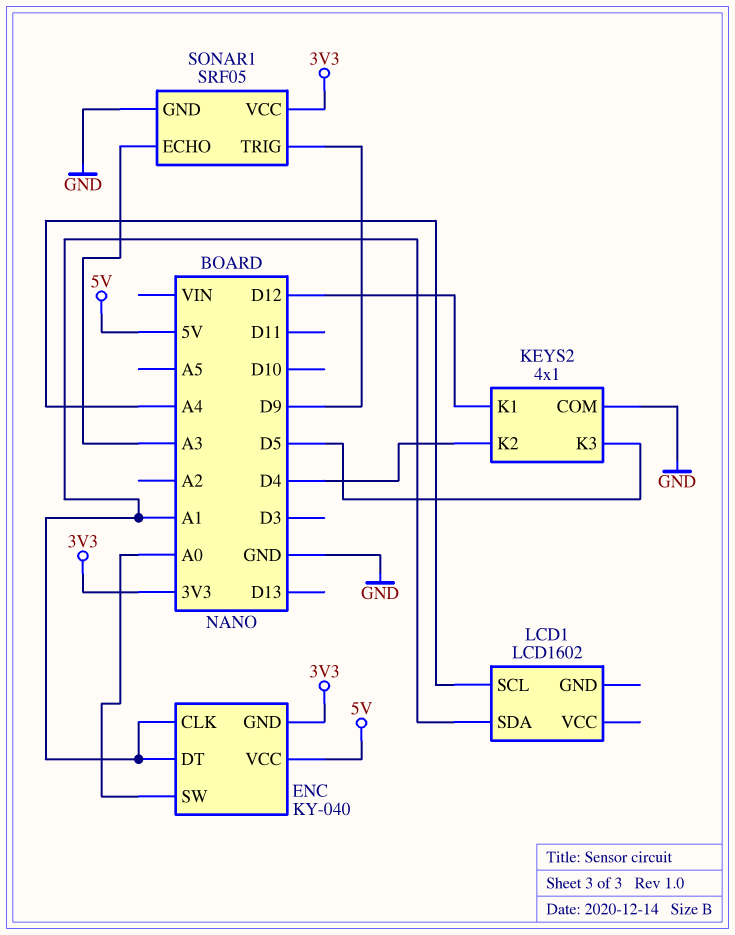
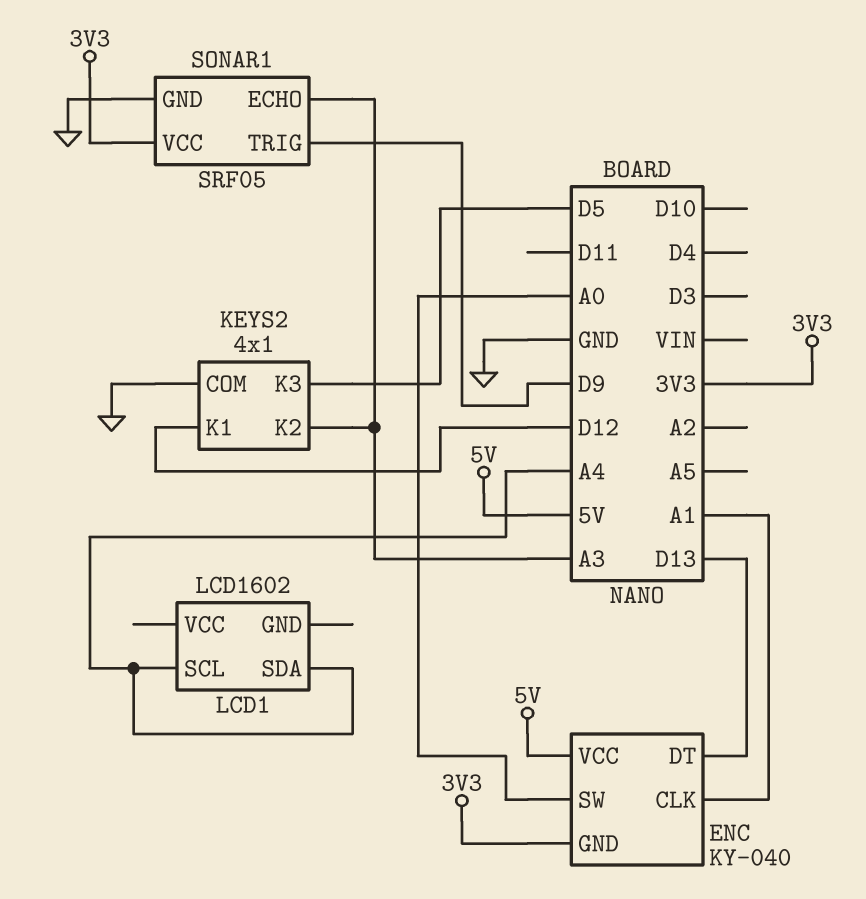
ENC pin DT: A1 -> D13
KEYS2 pin K2: D4 -> A3
LCD1 pin SDA: A1 -> A4

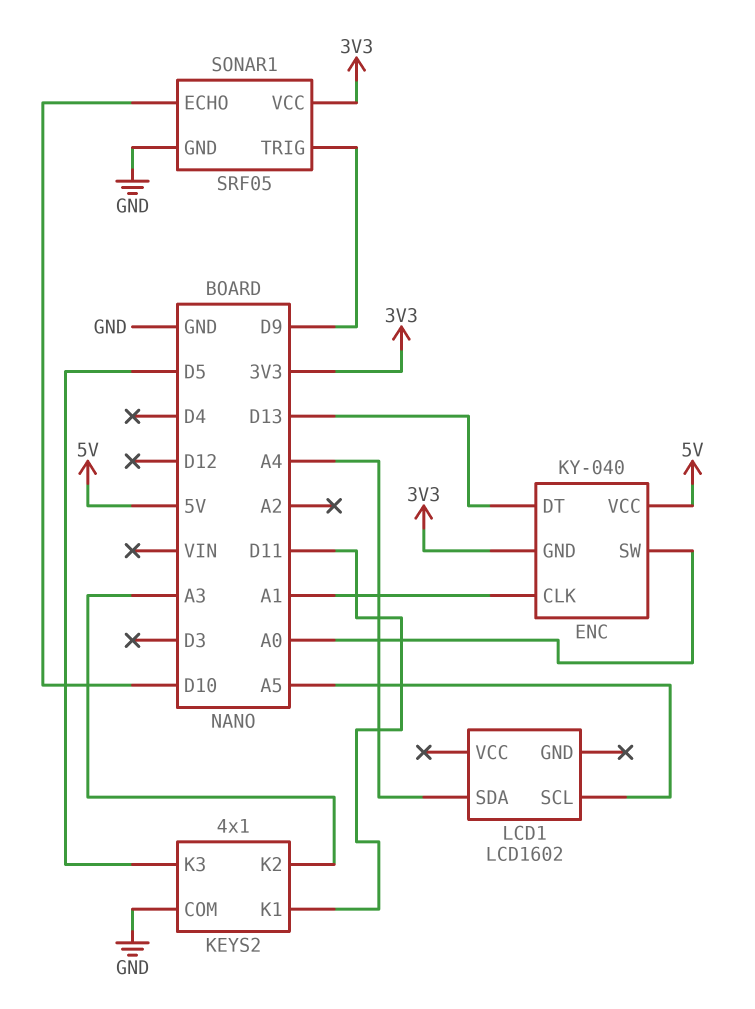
KEYS2 pin K1: D12 -> D11
LCD1 pin SCL: A4 -> A5
SONAR1 pin ECHO: A3 -> D10

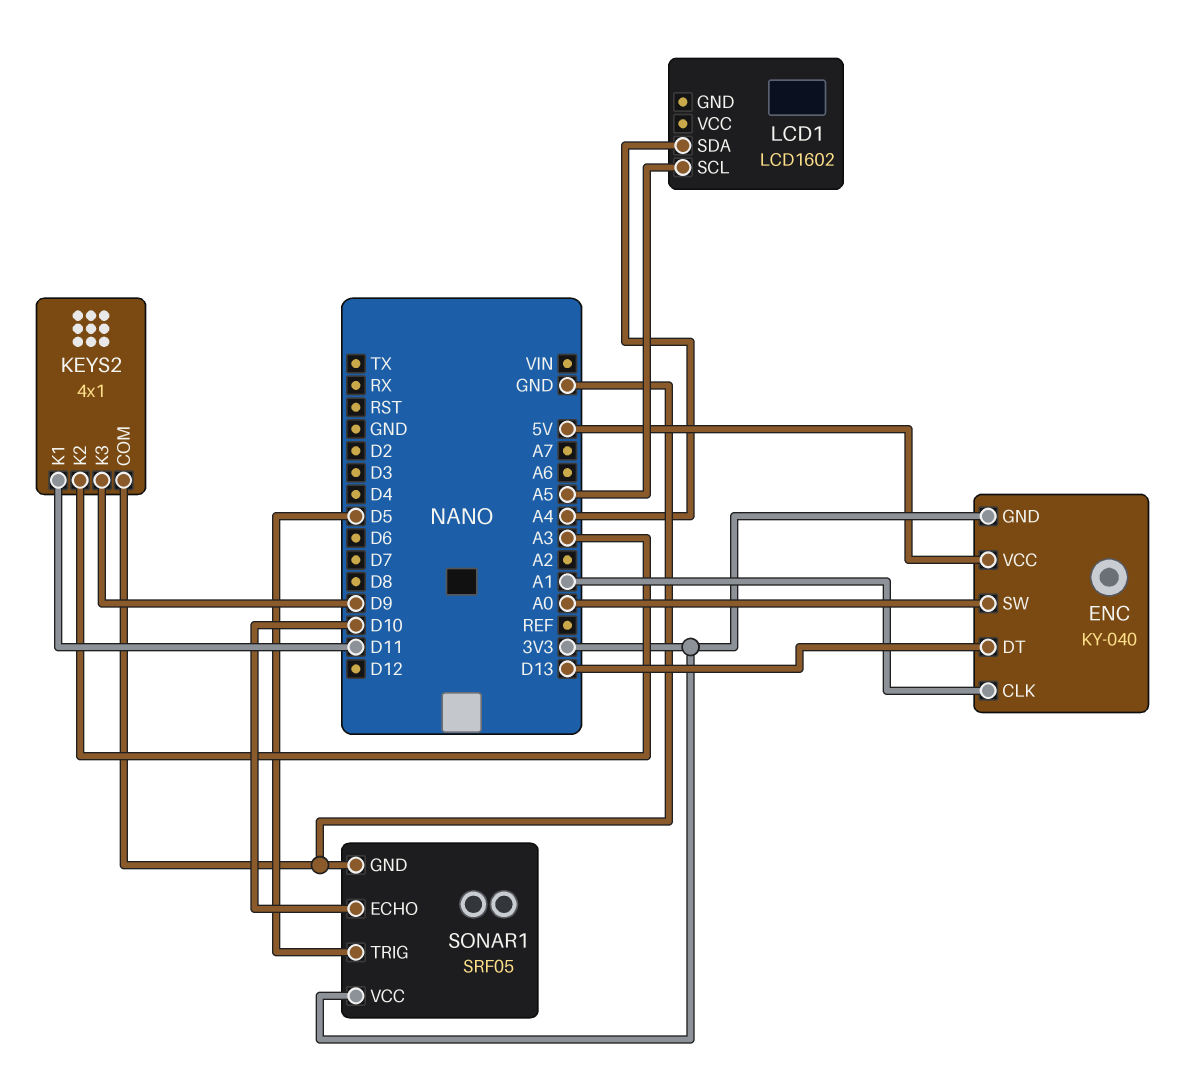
KEYS2 pin K3: D5 -> D9
SONAR1 pin TRIG: D9 -> D5

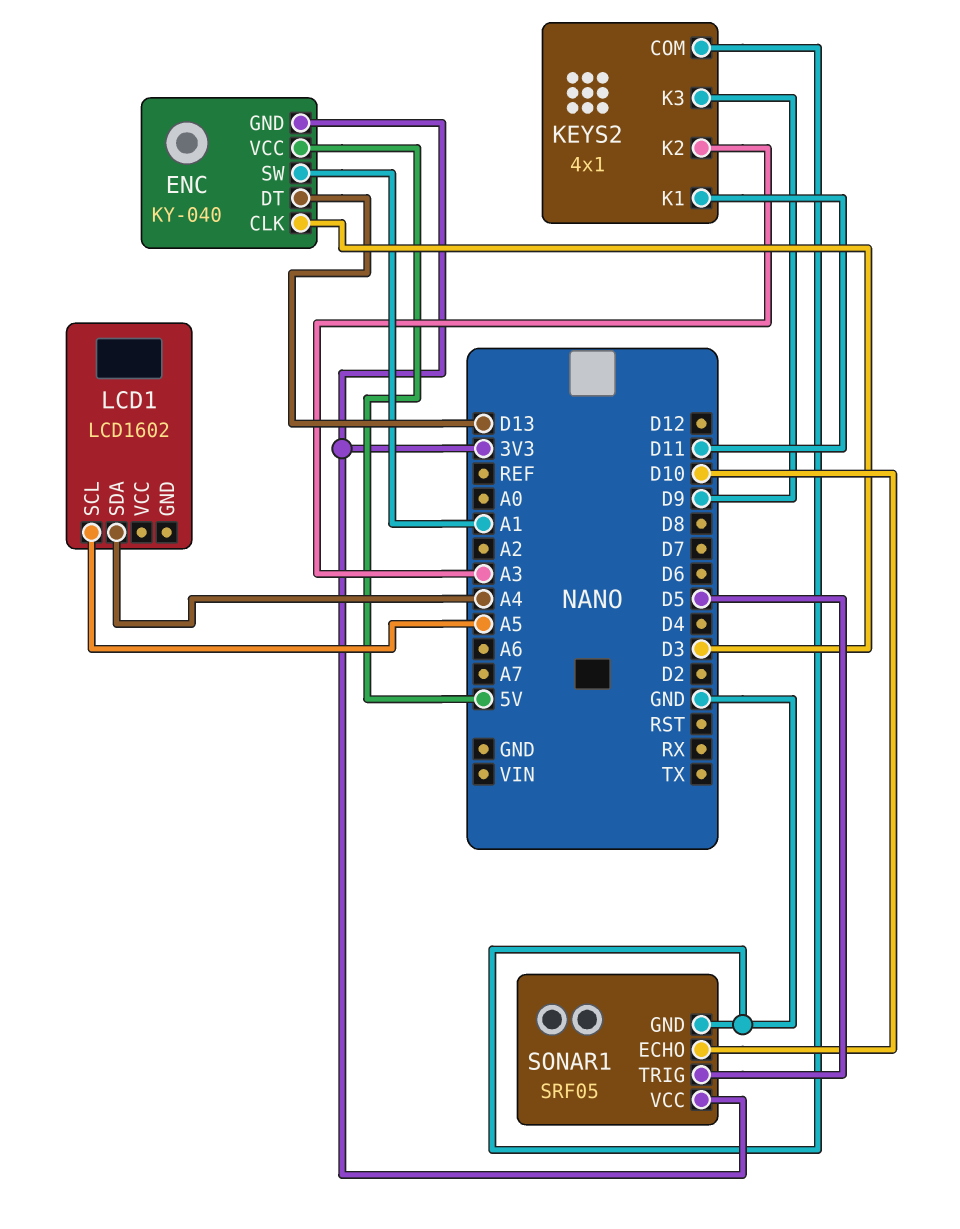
ENC pin CLK: A1 -> D3
ENC pin SW: A0 -> A1

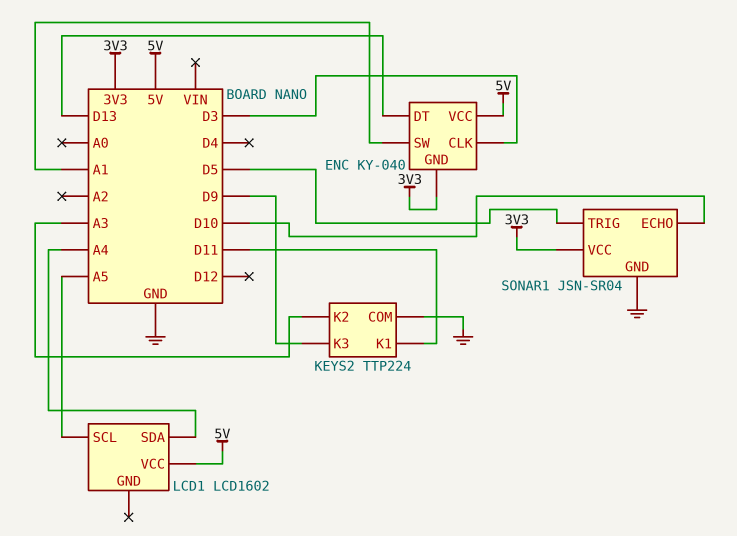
KEYS2: 4x1 -> TTP224
LCD1 pin VCC: none -> 5V
SONAR1: SRF05 -> JSN-SR04

